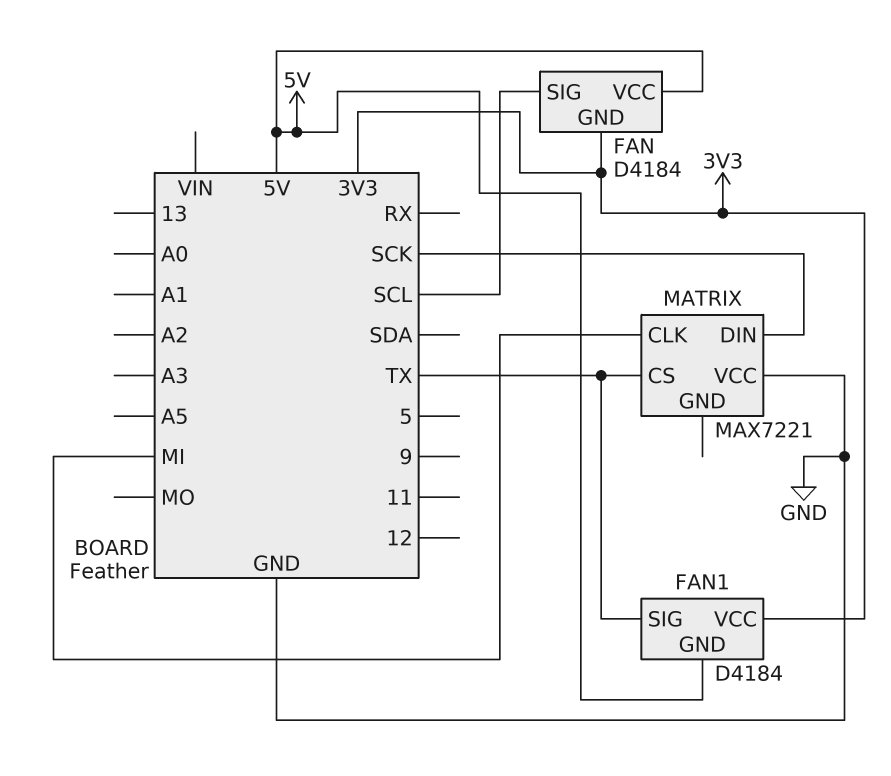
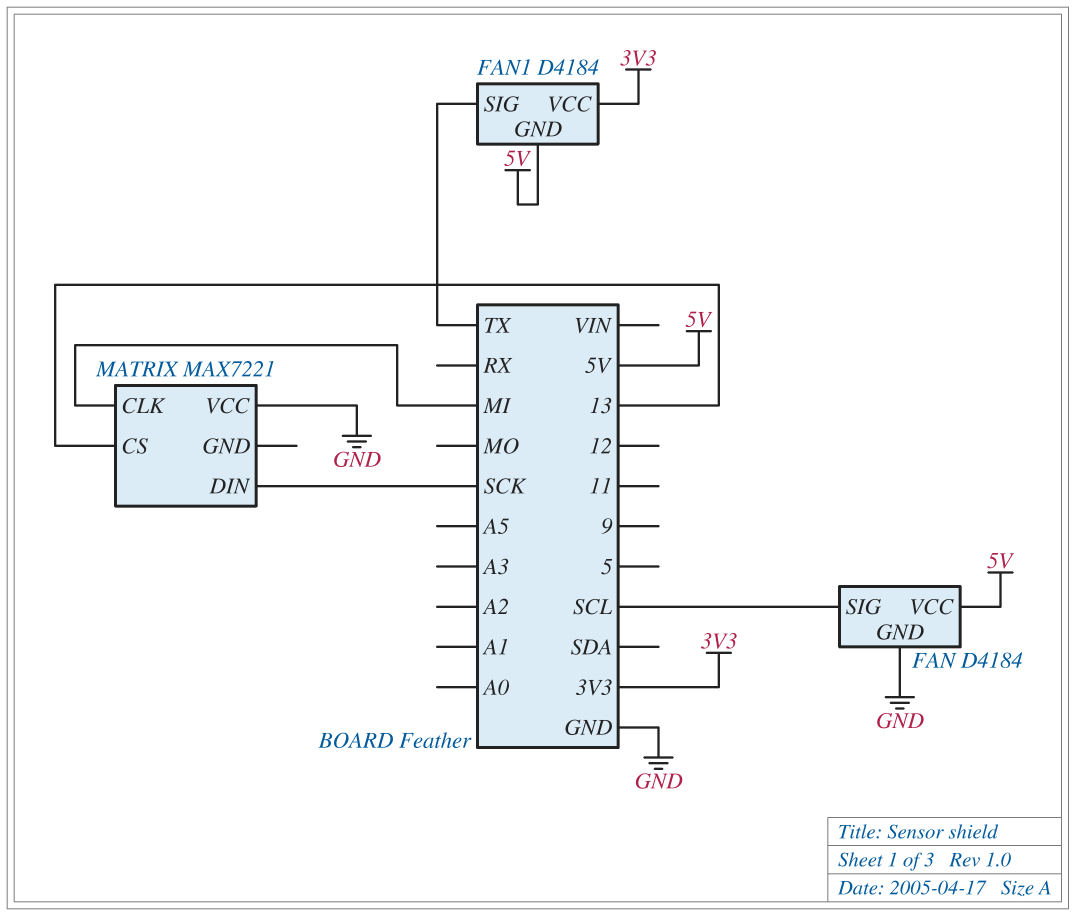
FAN pin GND: 3V3 -> GND
MATRIX pin CS: TX -> 13

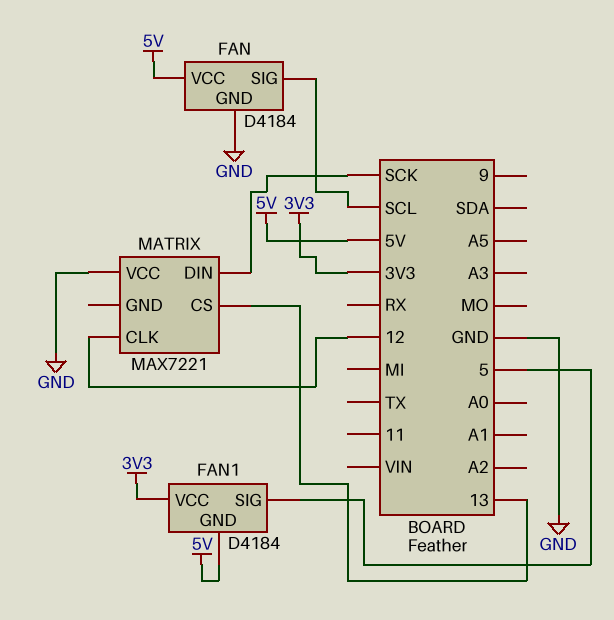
FAN1 pin SIG: TX -> 5
MATRIX pin CLK: MI -> 12

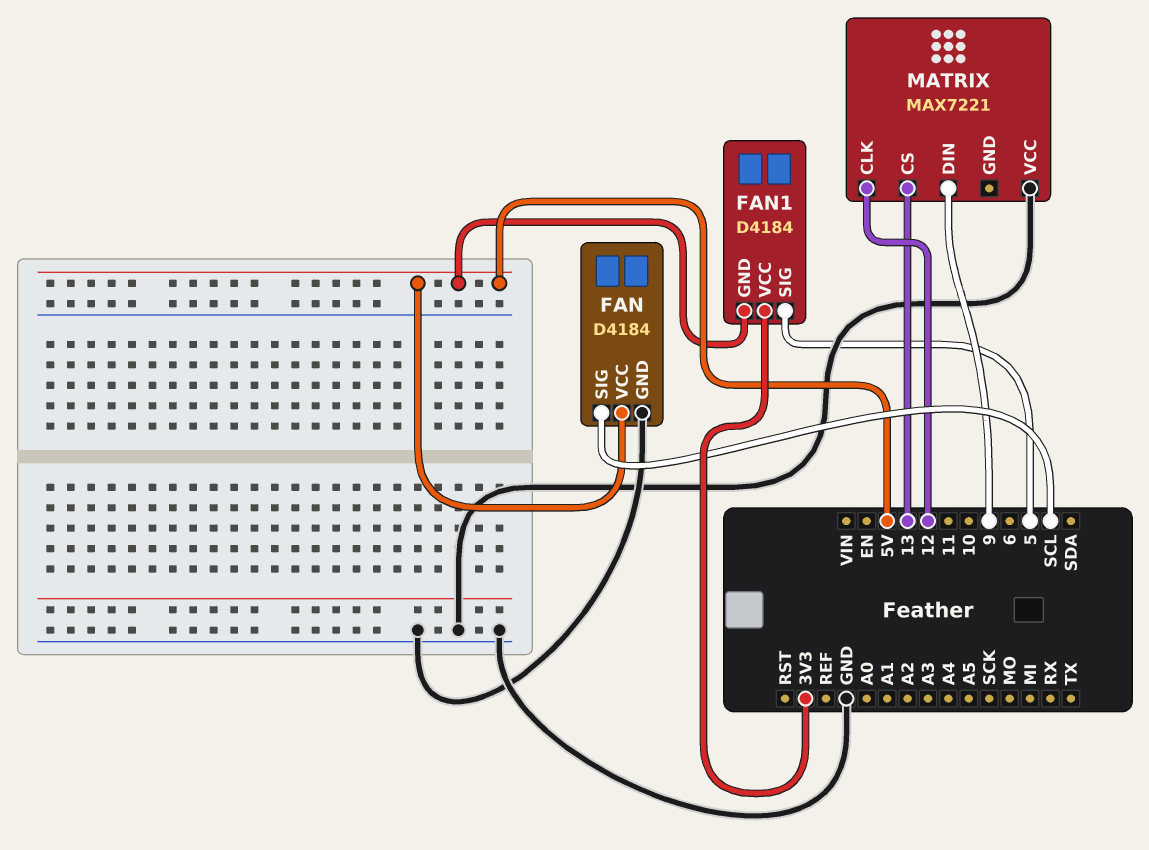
MATRIX pin DIN: SCK -> 9

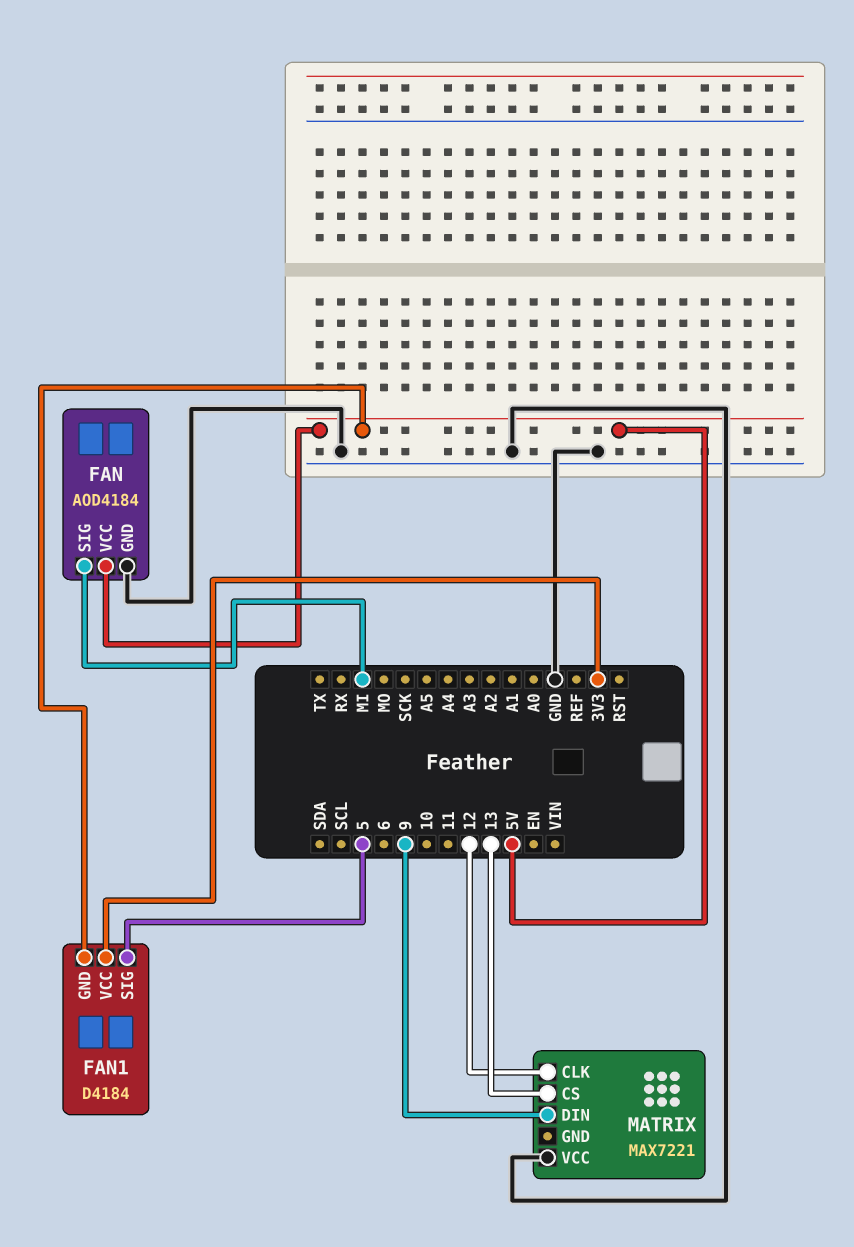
FAN: D4184 -> AOD4184
FAN pin SIG: SCL -> MI

